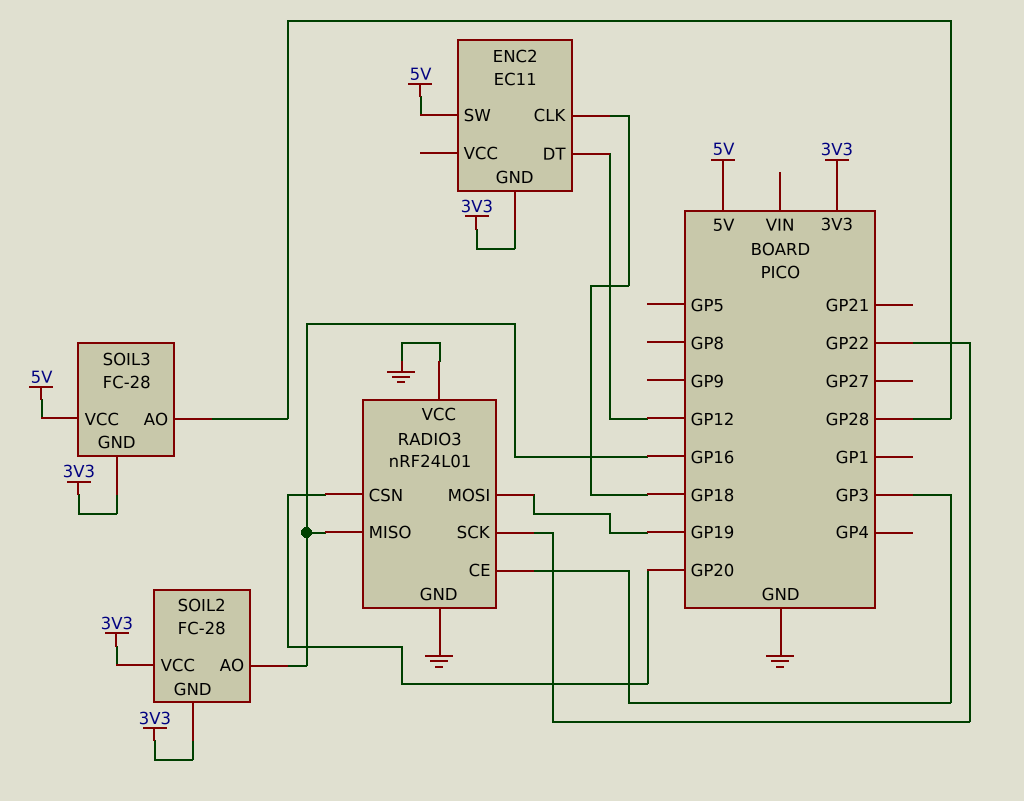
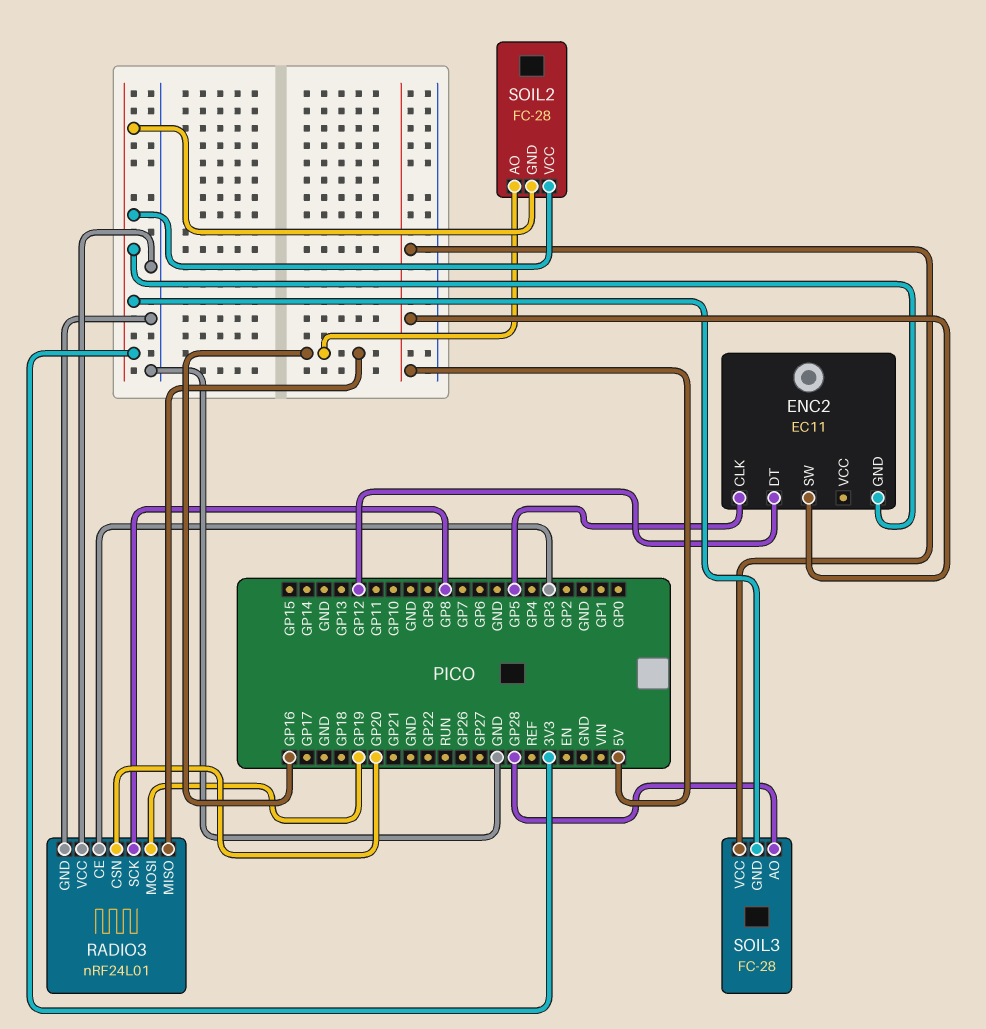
ENC2 pin CLK: GP18 -> GP5
RADIO3 pin SCK: GP22 -> GP8

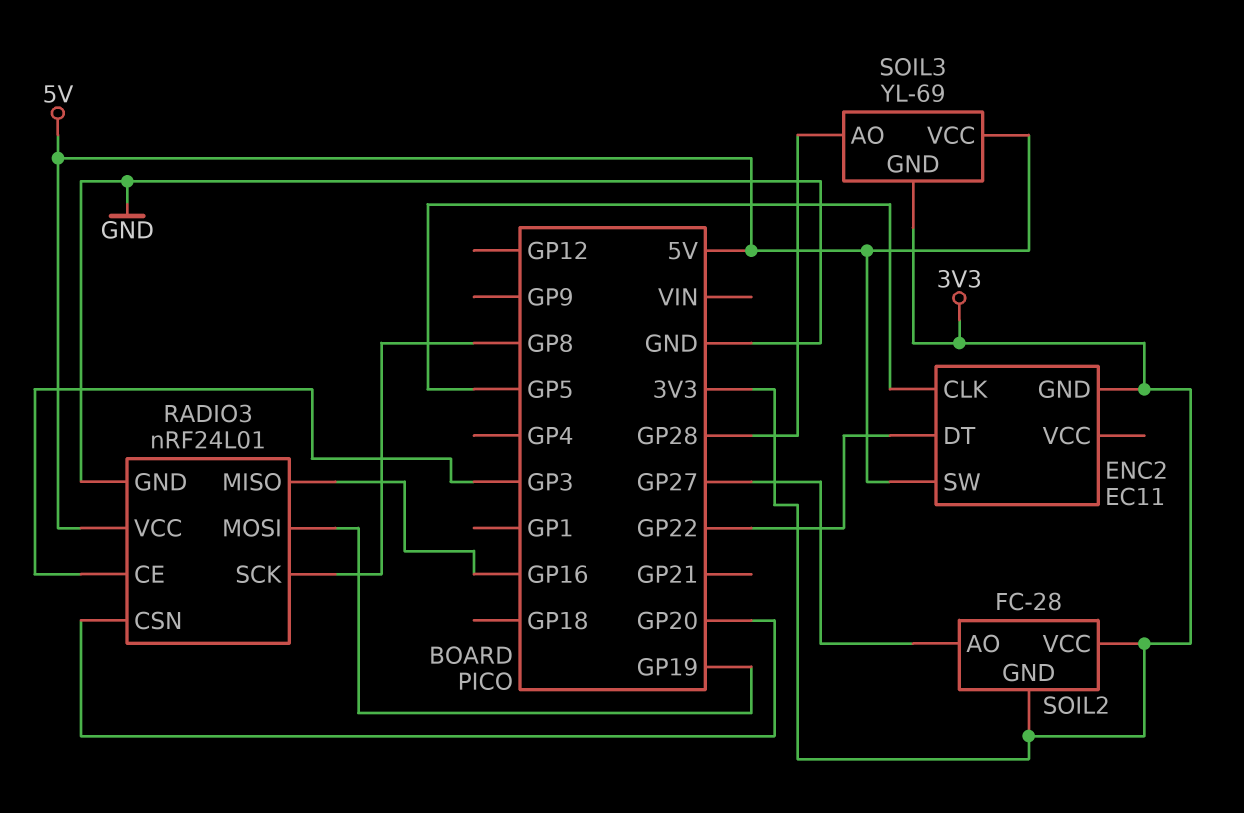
ENC2 pin DT: GP12 -> GP22
RADIO3 pin VCC: GND -> 5V
SOIL2 pin AO: GP16 -> GP27
SOIL3: FC-28 -> YL-69

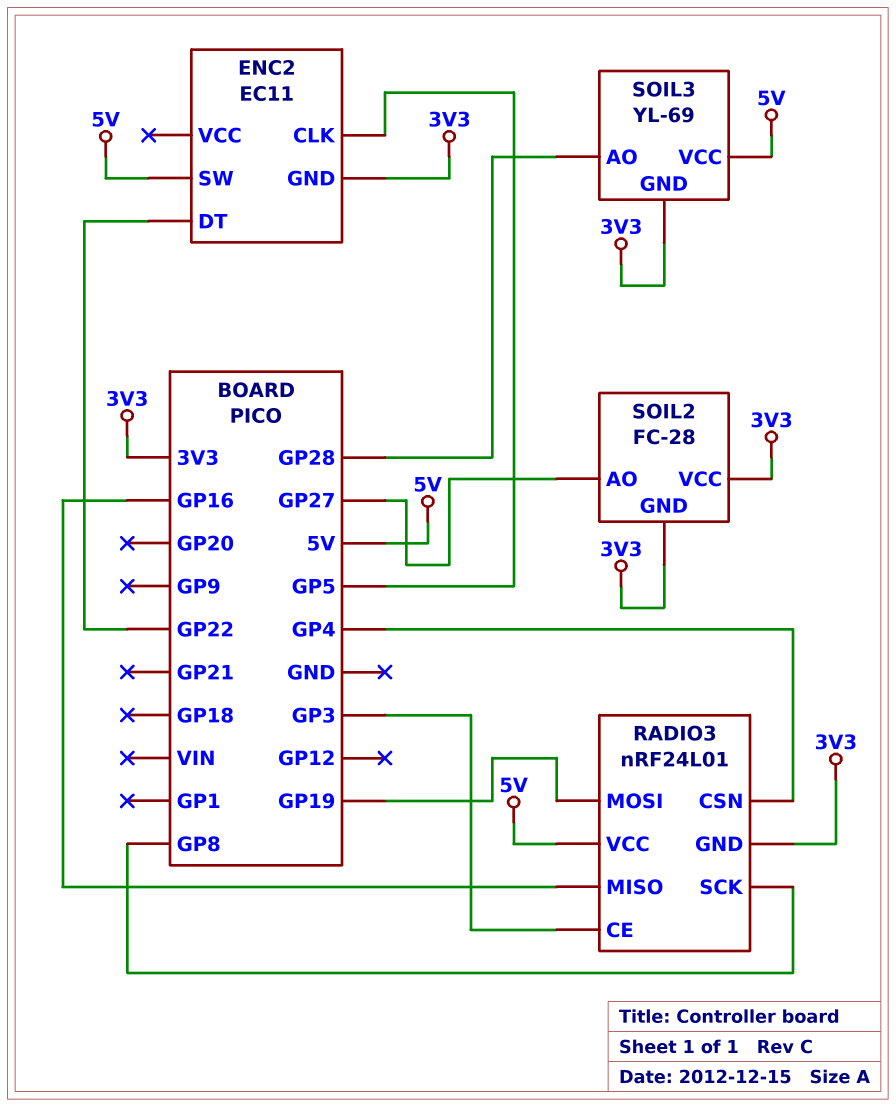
RADIO3 pin CSN: GP20 -> GP4
RADIO3 pin GND: GND -> 3V3

